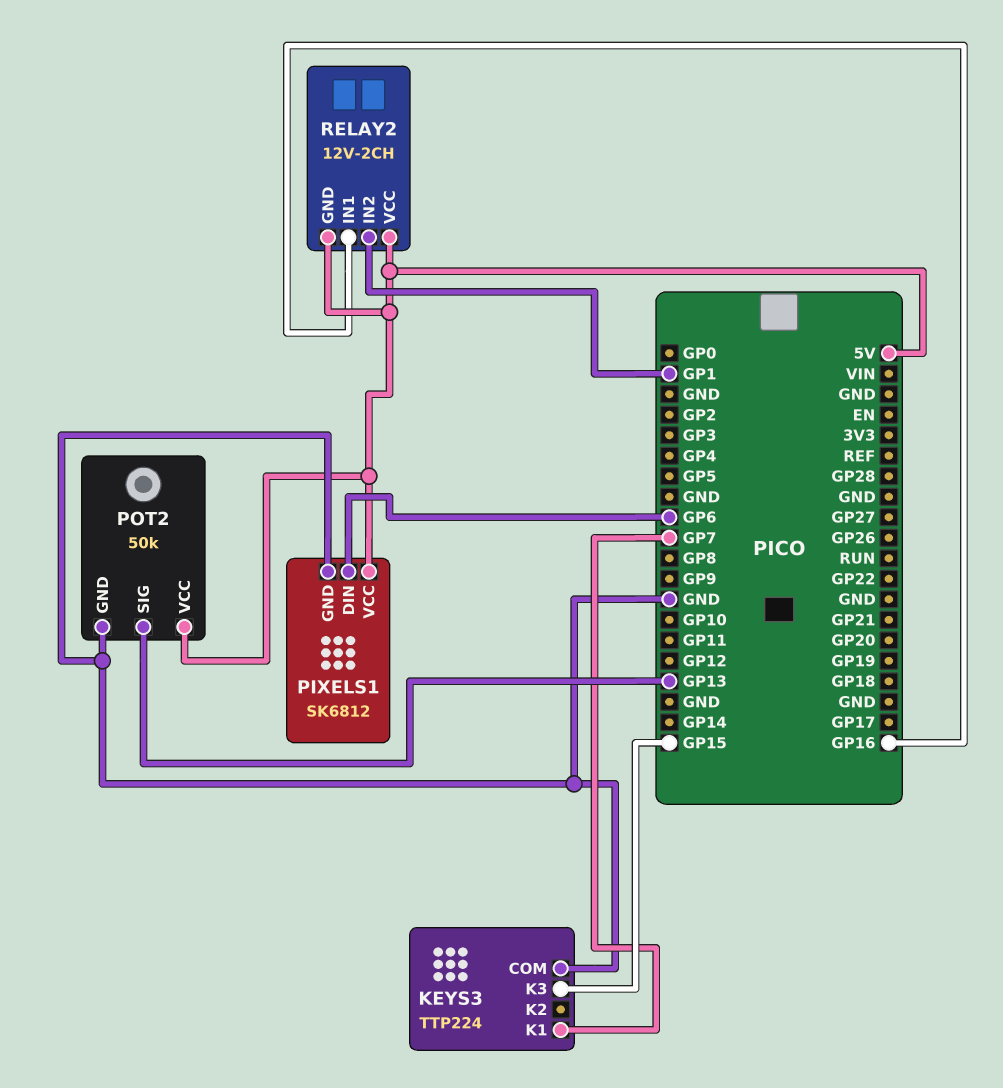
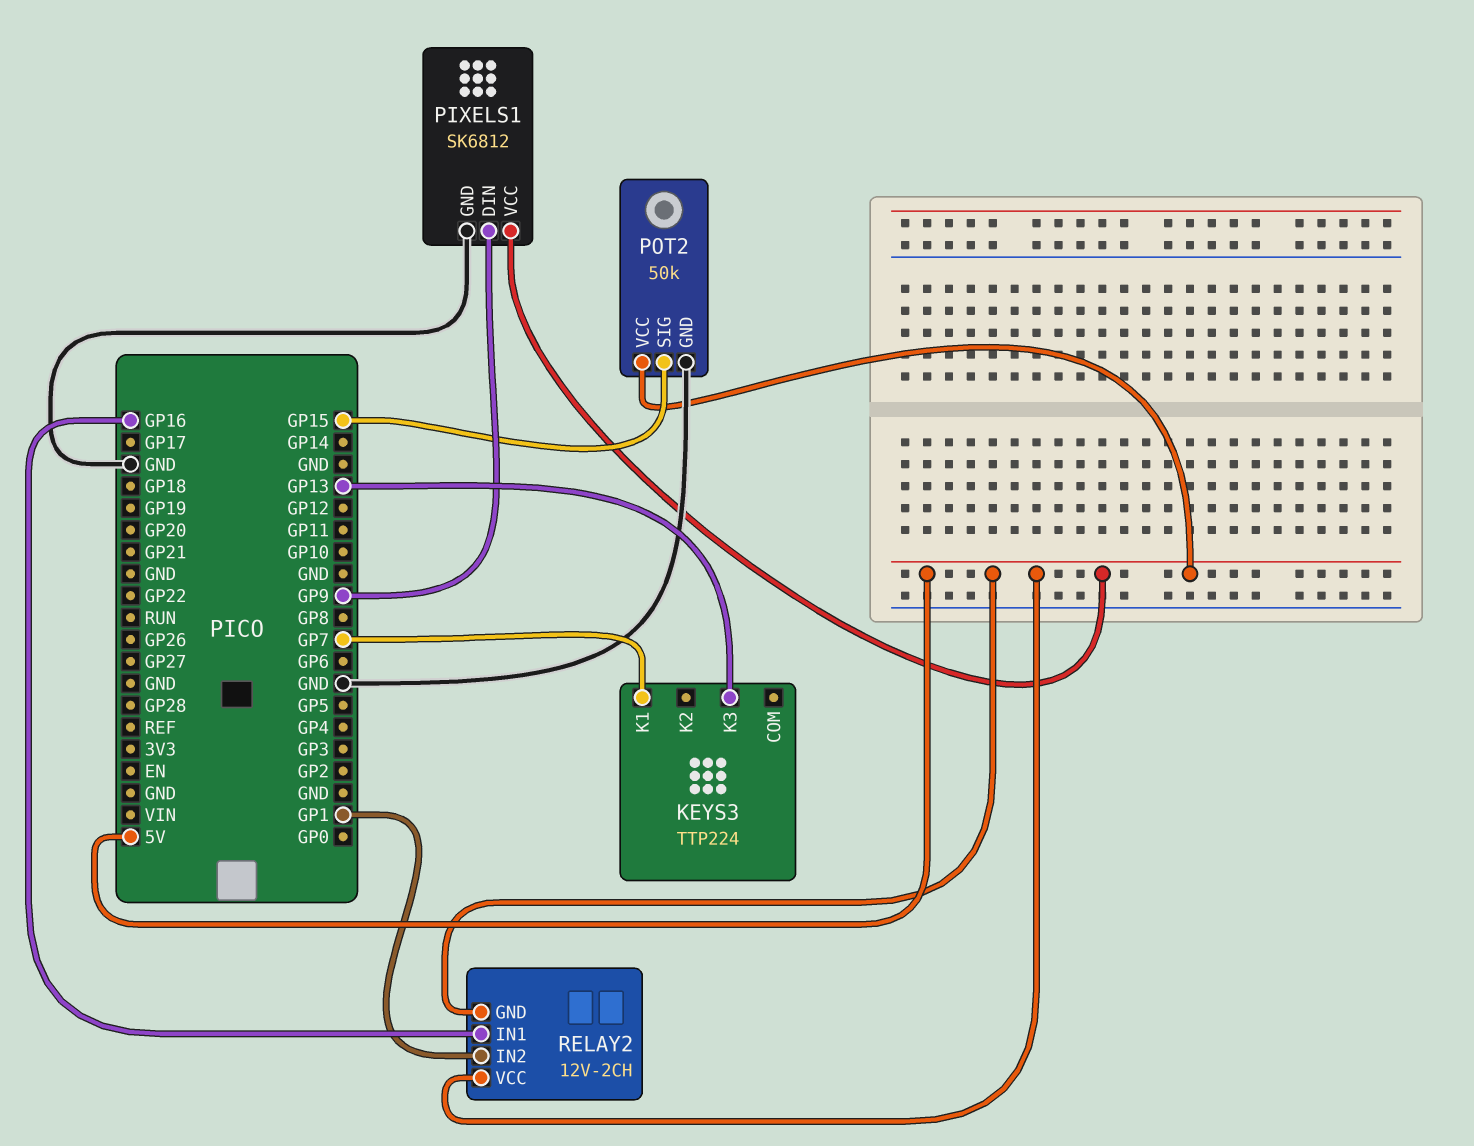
KEYS3 pin COM: GND -> none
KEYS3 pin K3: GP15 -> GP13
PIXELS1 pin DIN: GP6 -> GP9
POT2 pin SIG: GP13 -> GP15

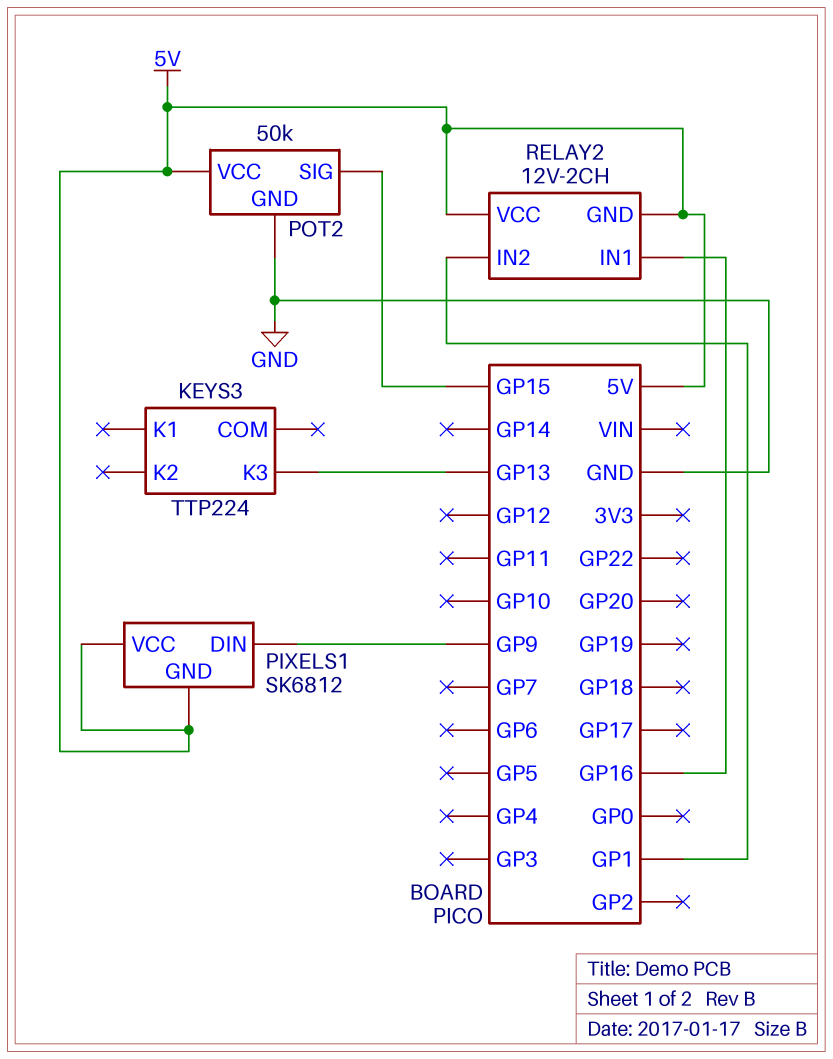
KEYS3 pin K1: GP7 -> none
PIXELS1 pin GND: GND -> 5V

